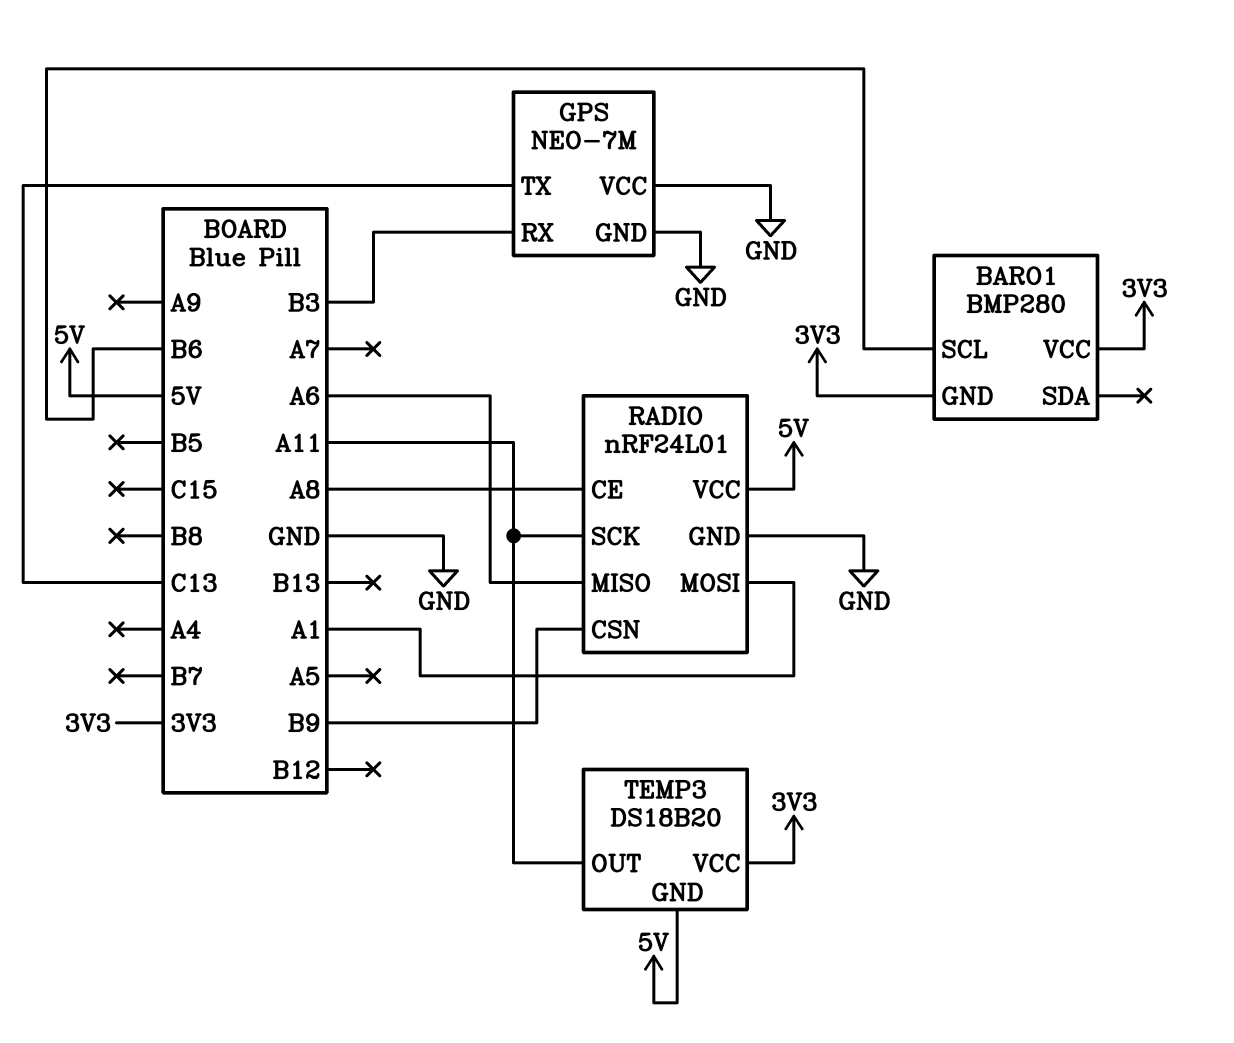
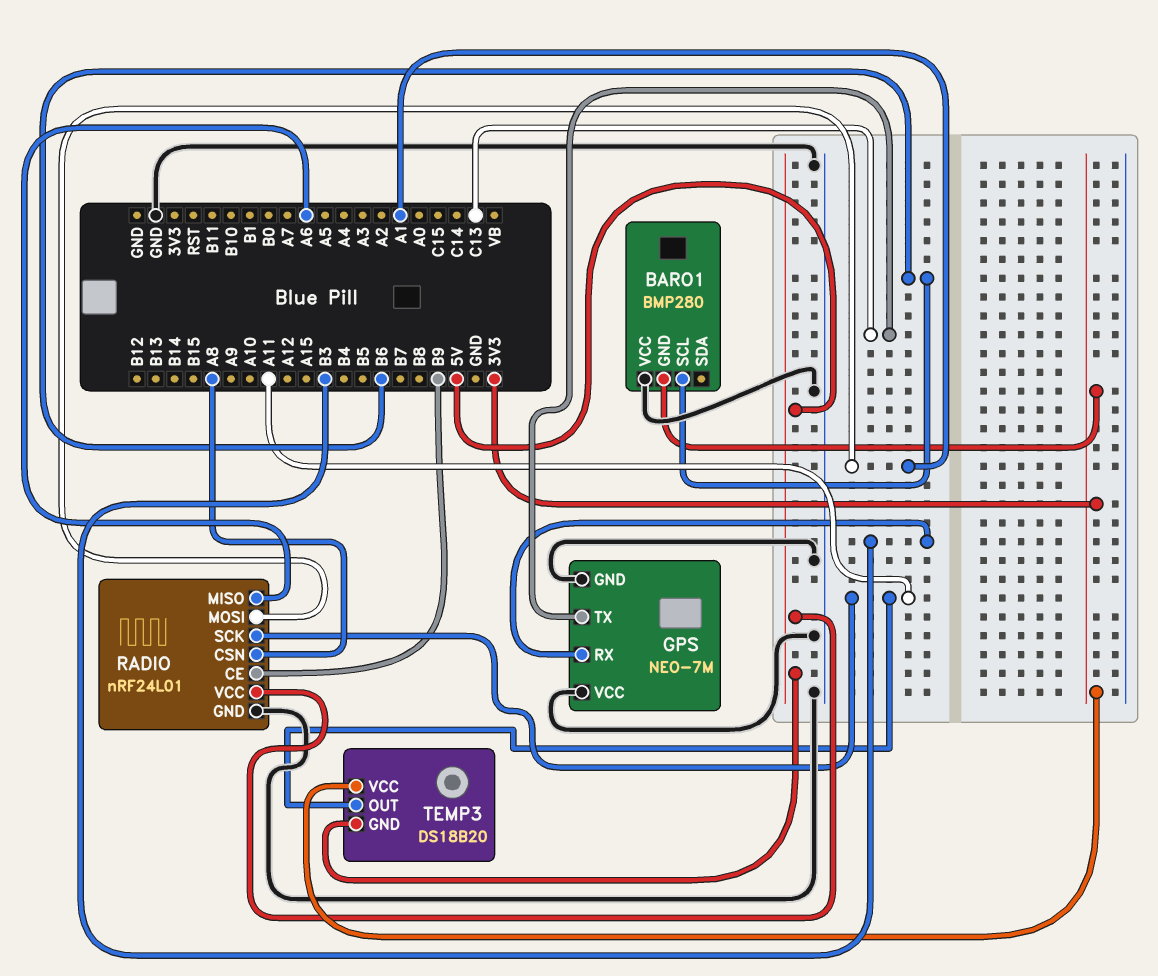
BARO1 pin VCC: 3V3 -> GND
RADIO pin CE: A8 -> B9
RADIO pin CSN: B9 -> A8

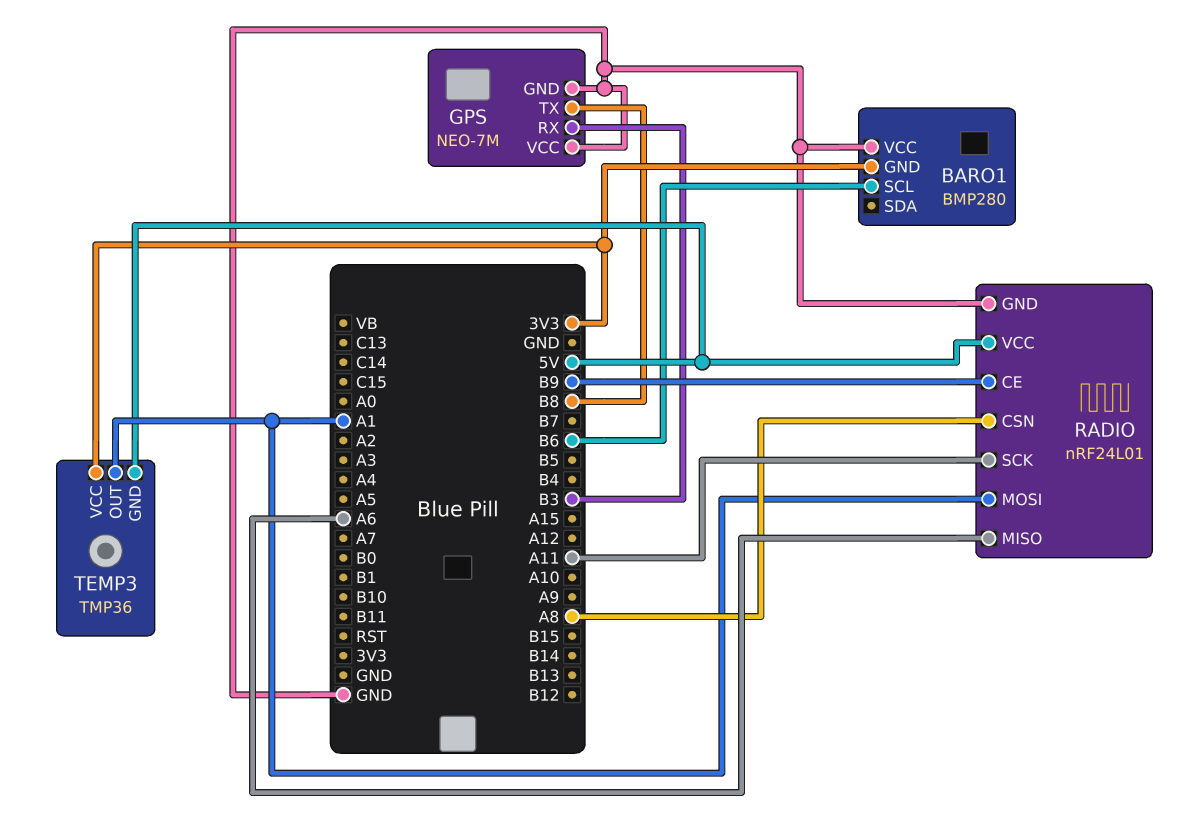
GPS pin TX: C13 -> B8
TEMP3: DS18B20 -> TMP36
TEMP3 pin OUT: A11 -> A1

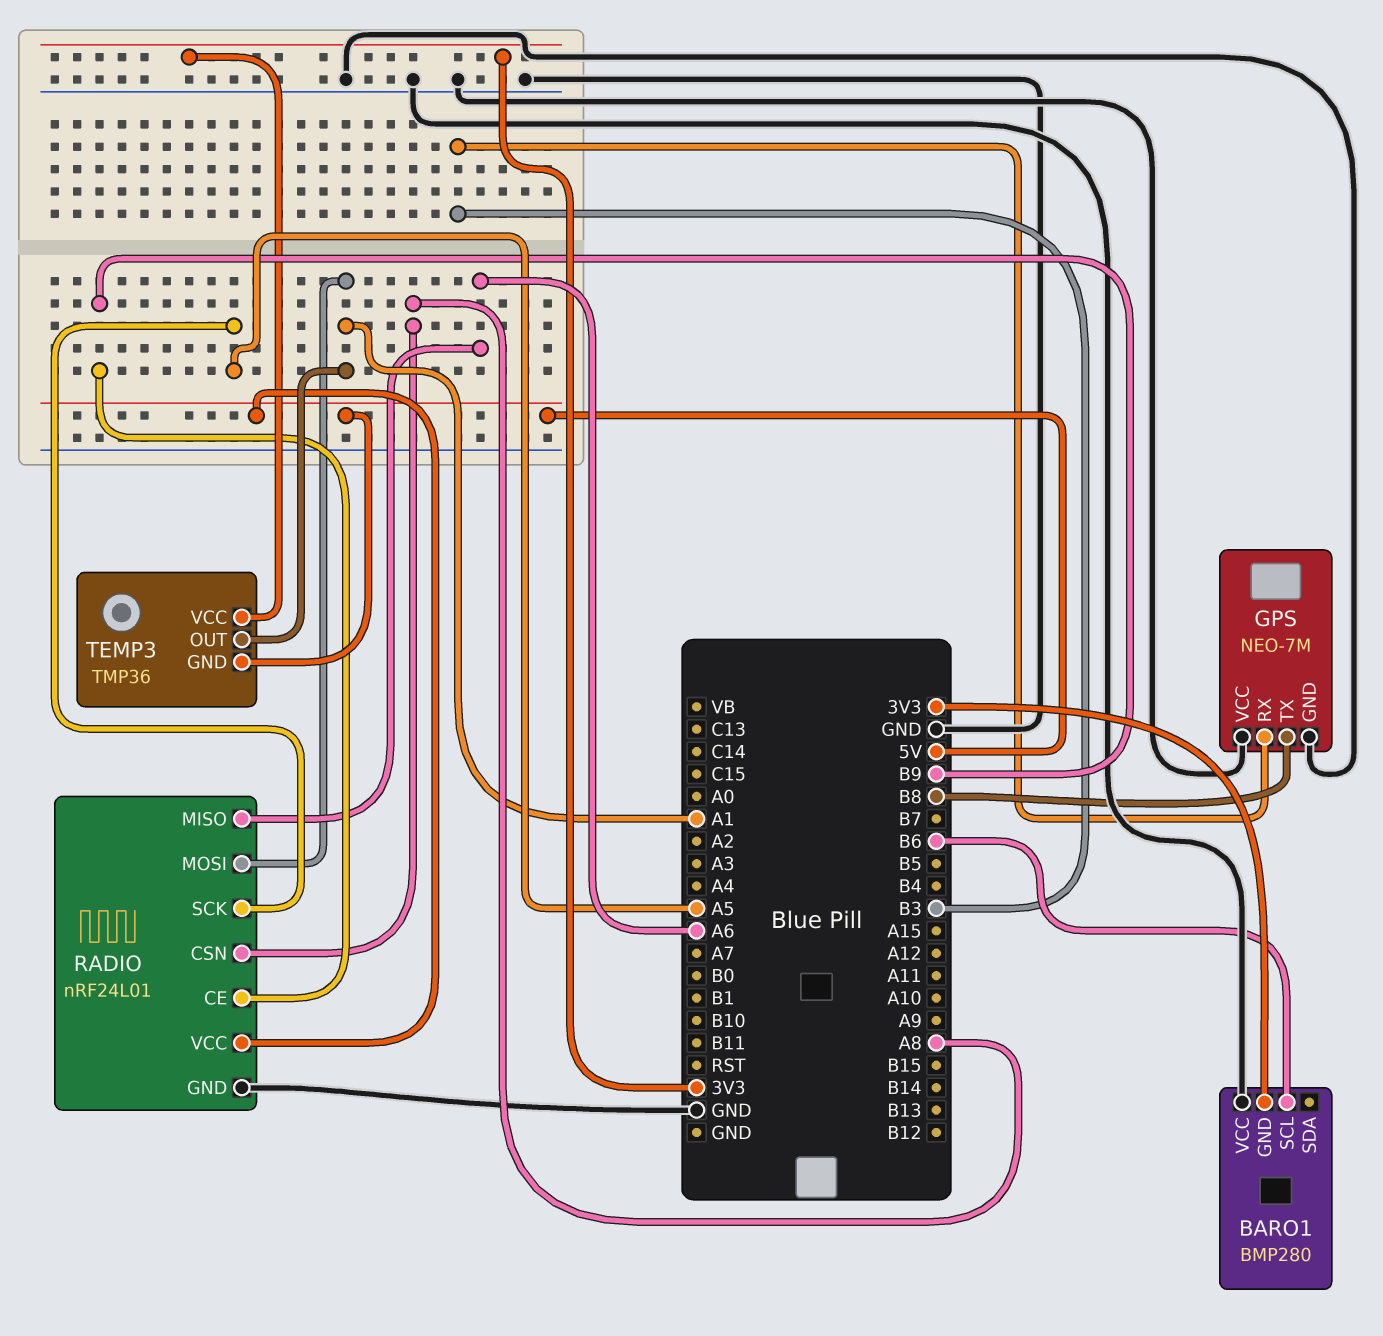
RADIO pin SCK: A11 -> A5

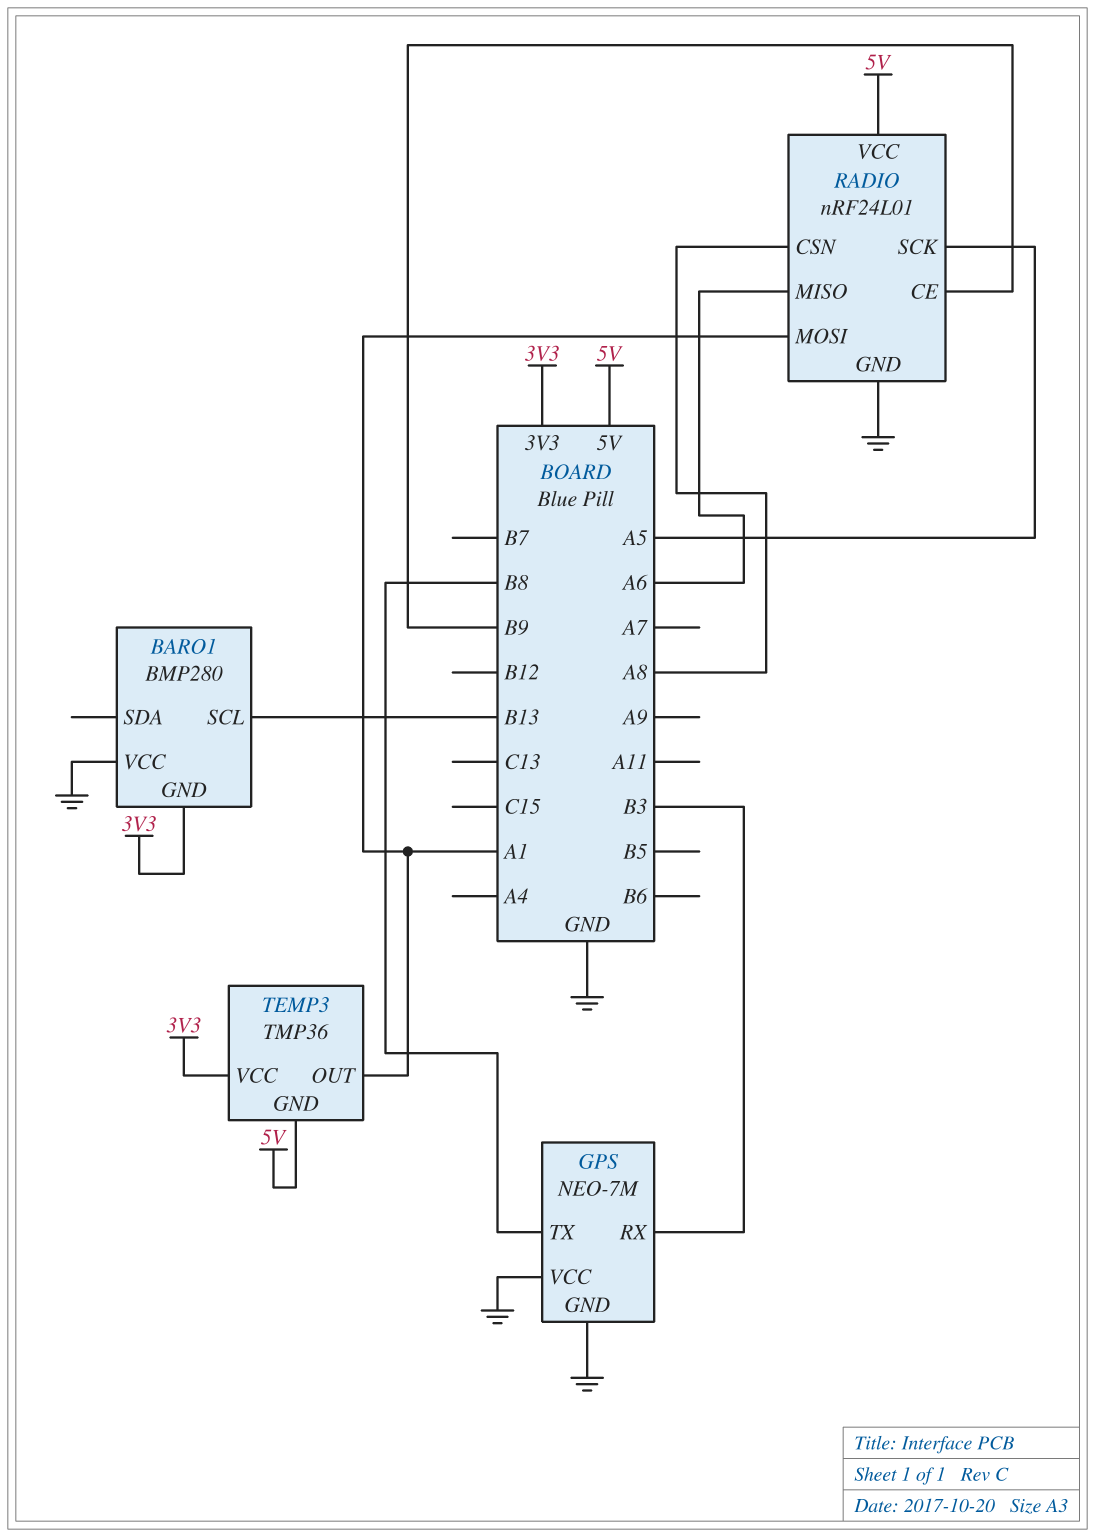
BARO1 pin SCL: B6 -> B13

